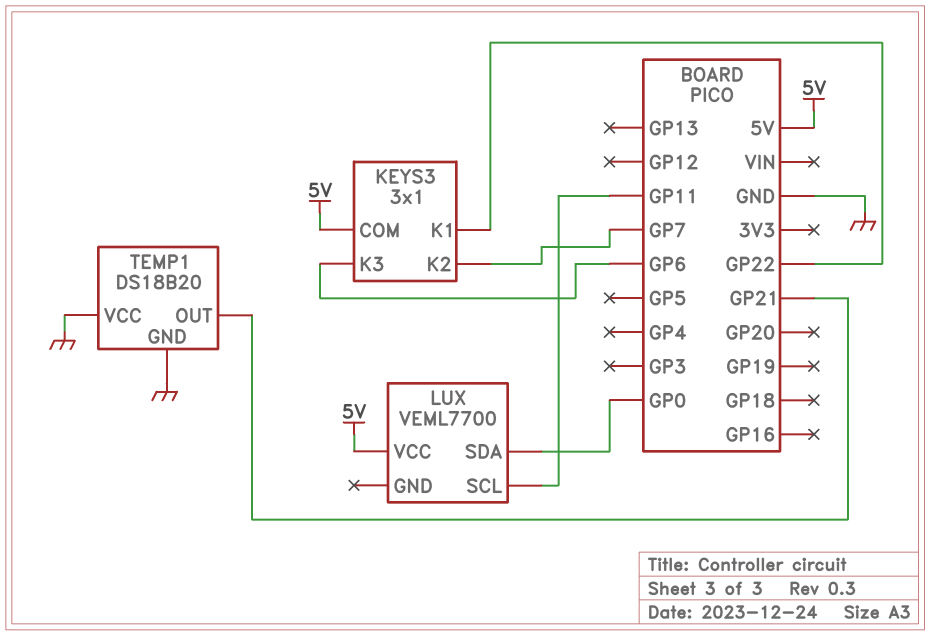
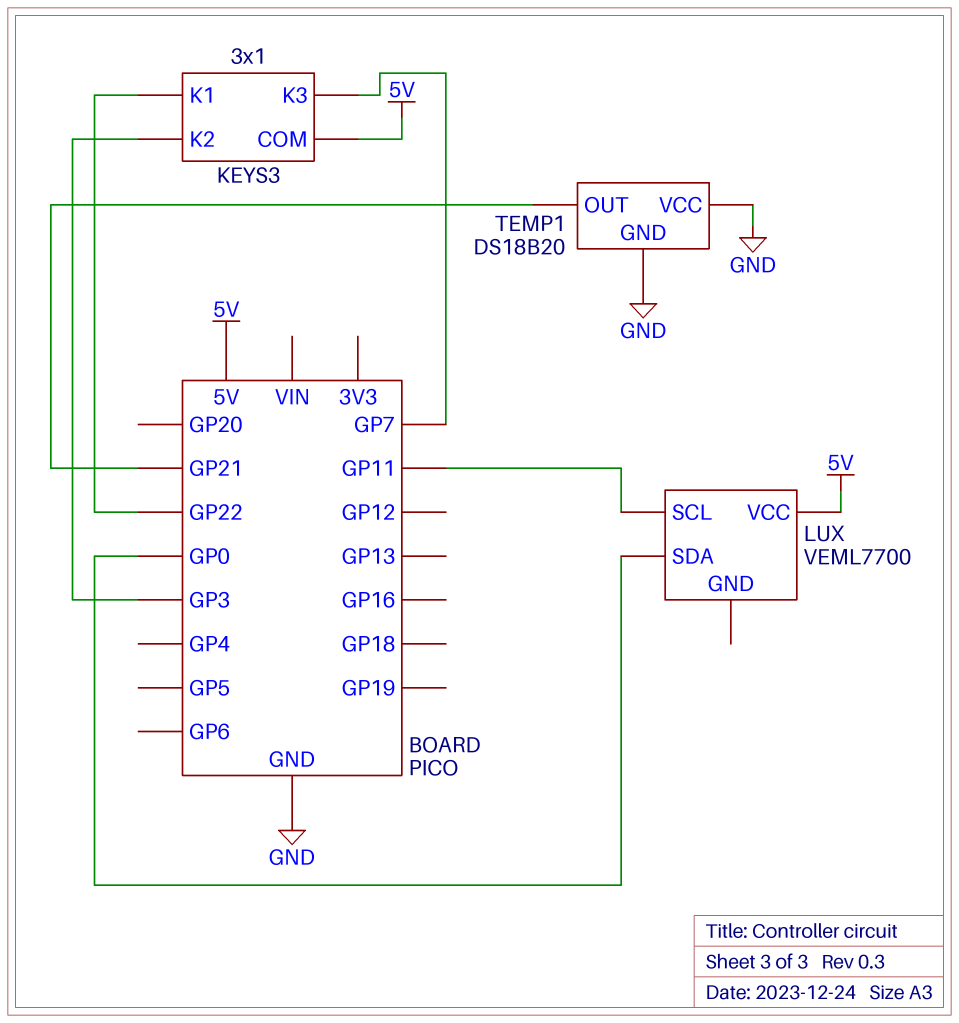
KEYS3 pin K2: GP7 -> GP3
KEYS3 pin K3: GP6 -> GP7

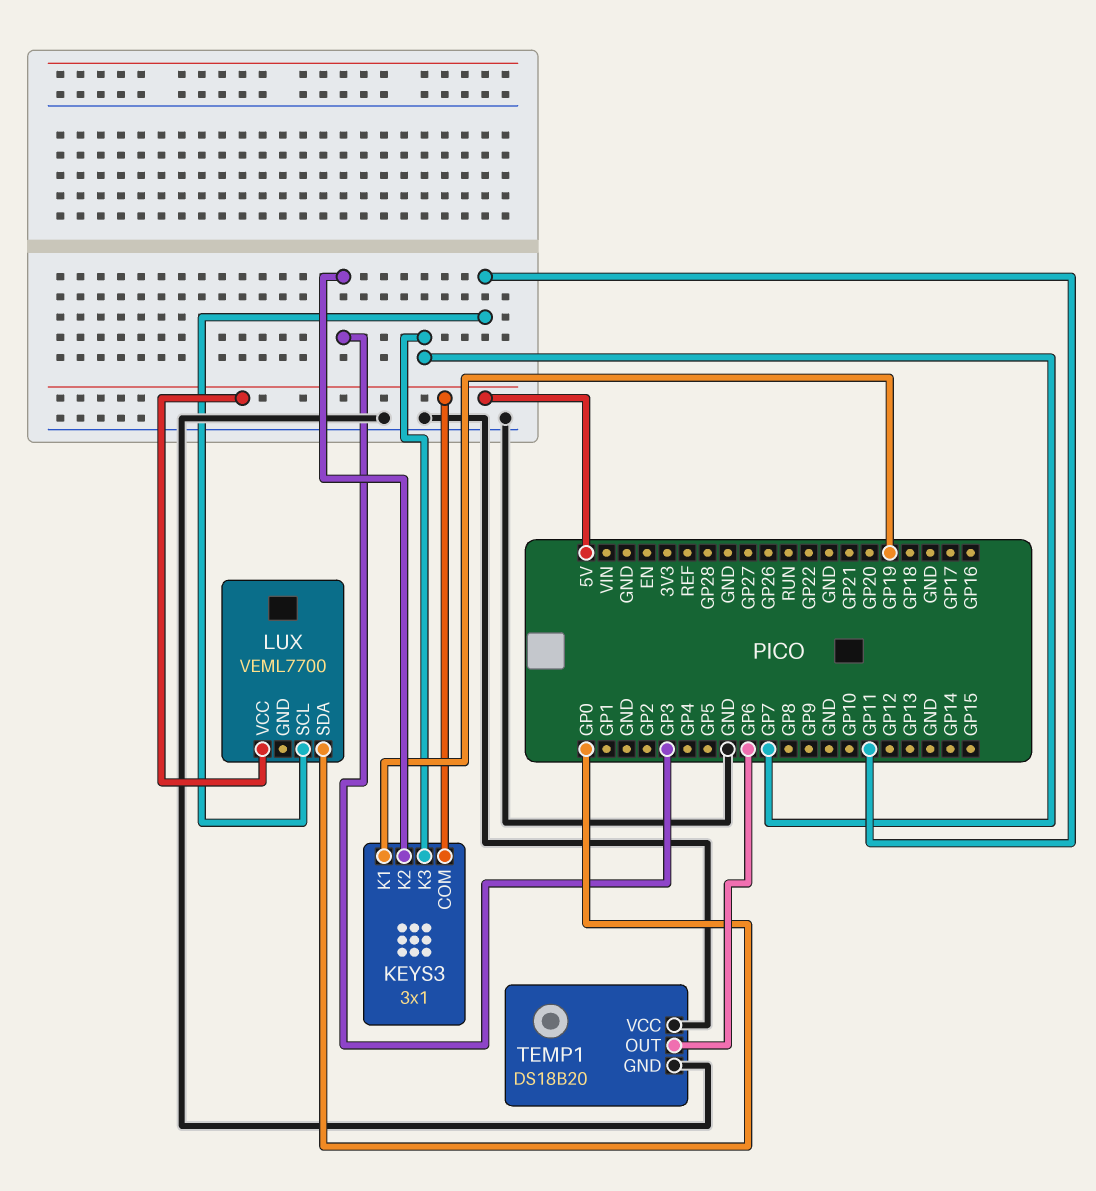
KEYS3 pin K1: GP22 -> GP19
TEMP1 pin OUT: GP21 -> GP6

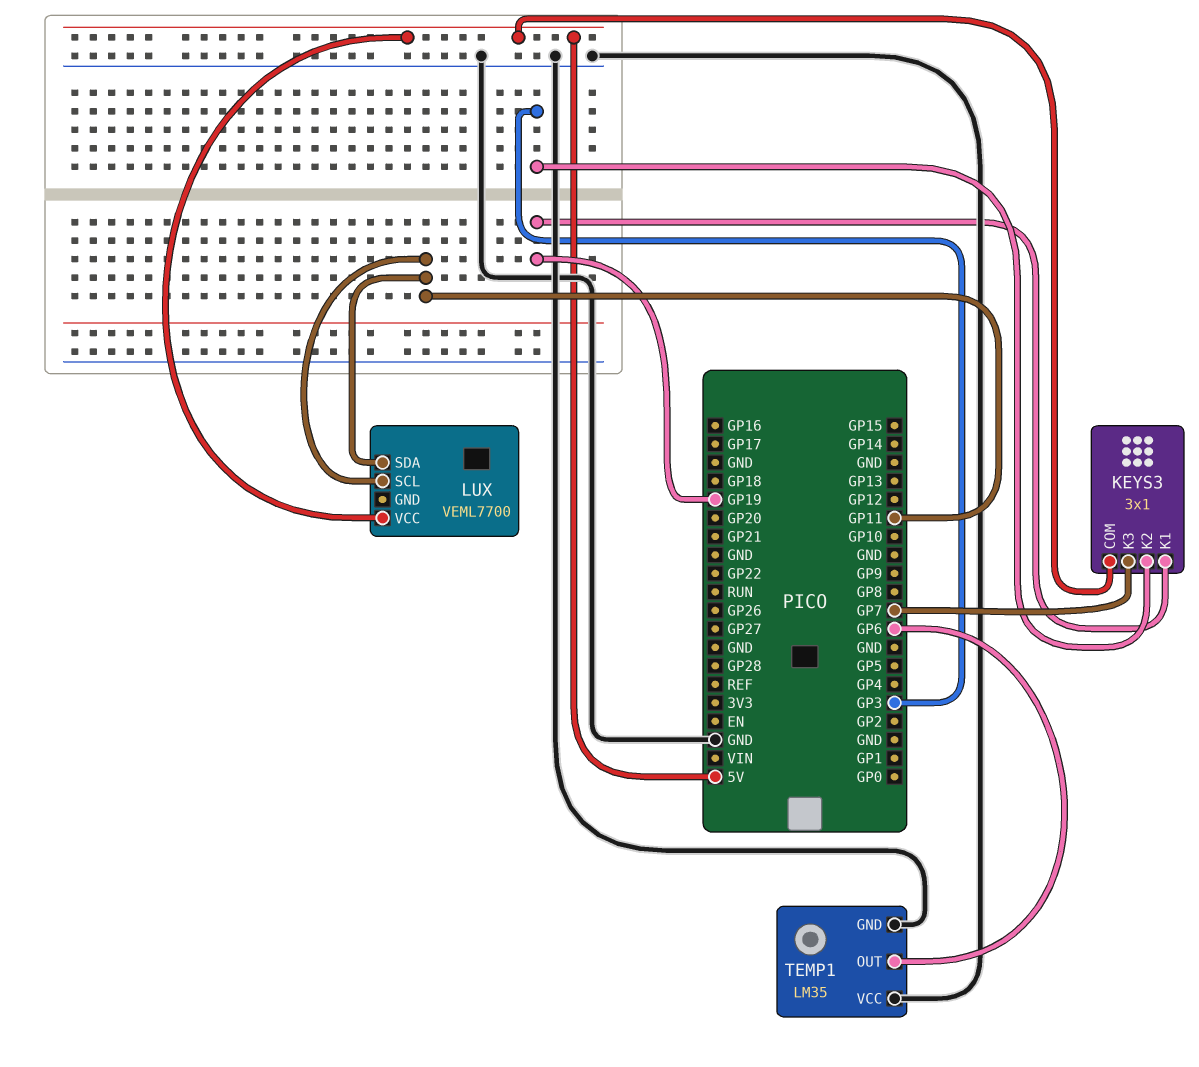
LUX pin SDA: GP0 -> GP11
TEMP1: DS18B20 -> LM35

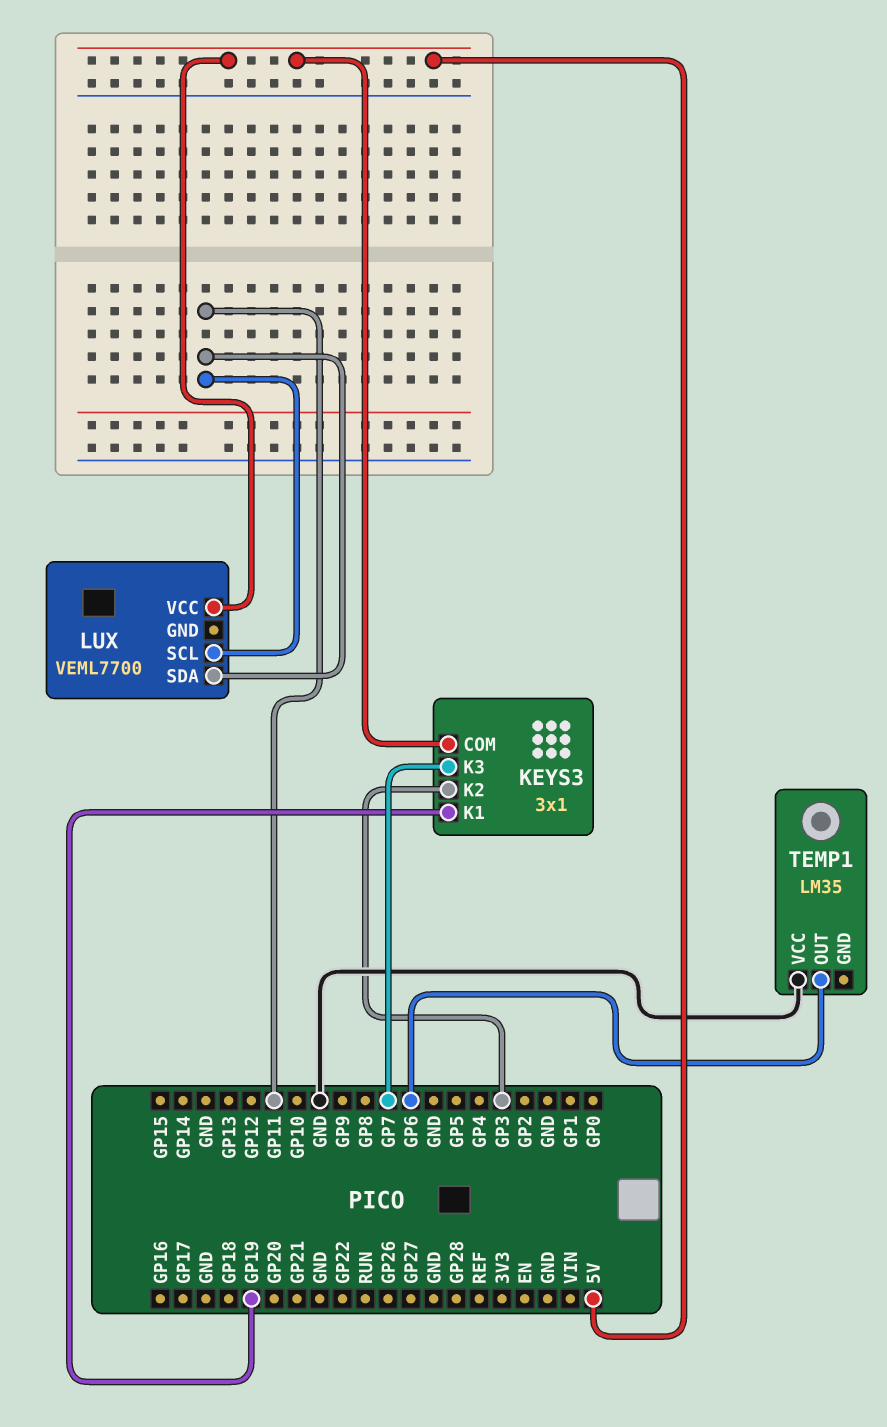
TEMP1 pin GND: GND -> none

